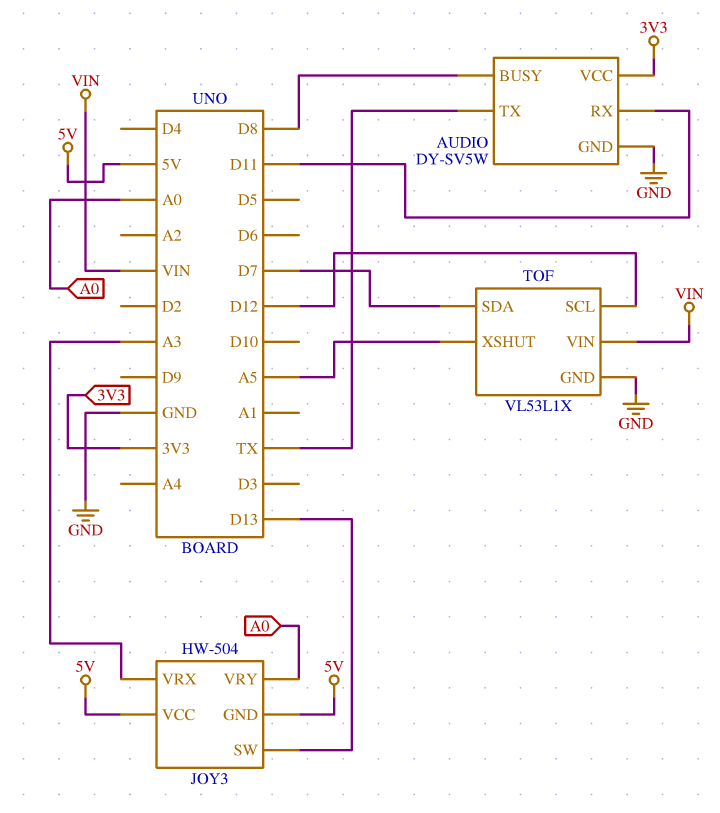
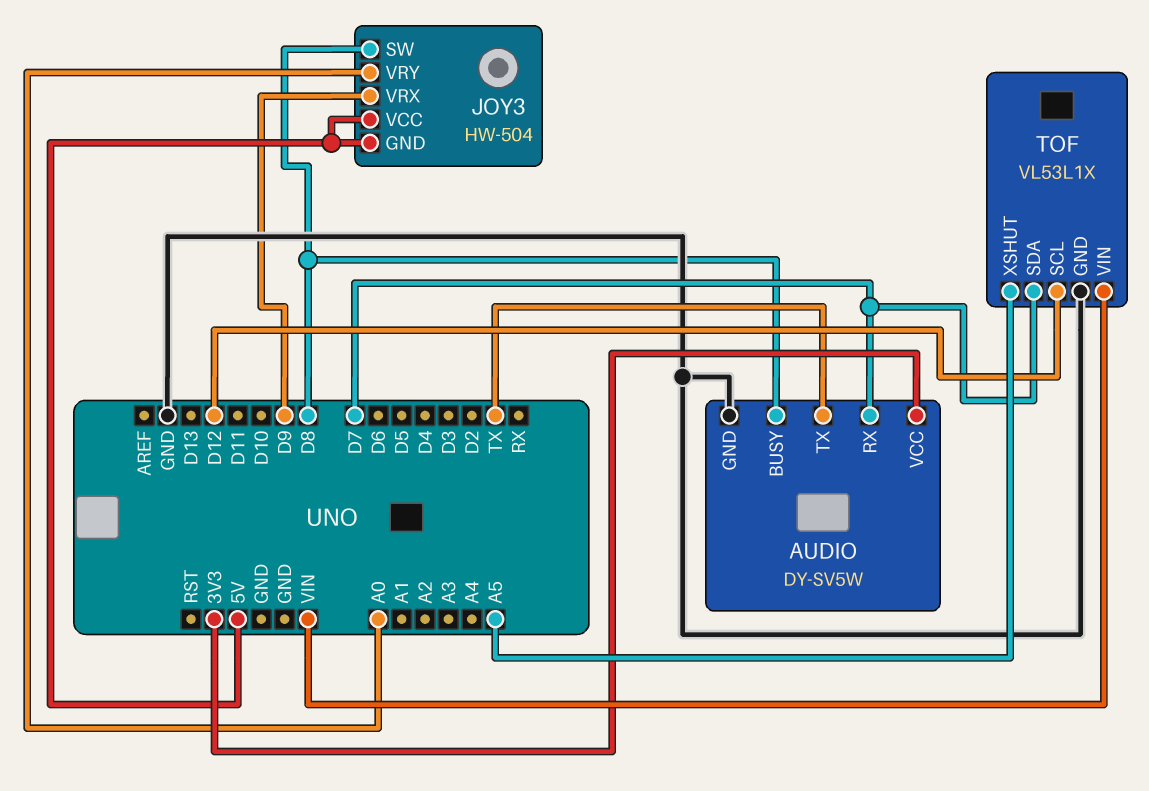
AUDIO pin RX: D11 -> D7
JOY3 pin SW: D13 -> D8
JOY3 pin VRX: A3 -> D9

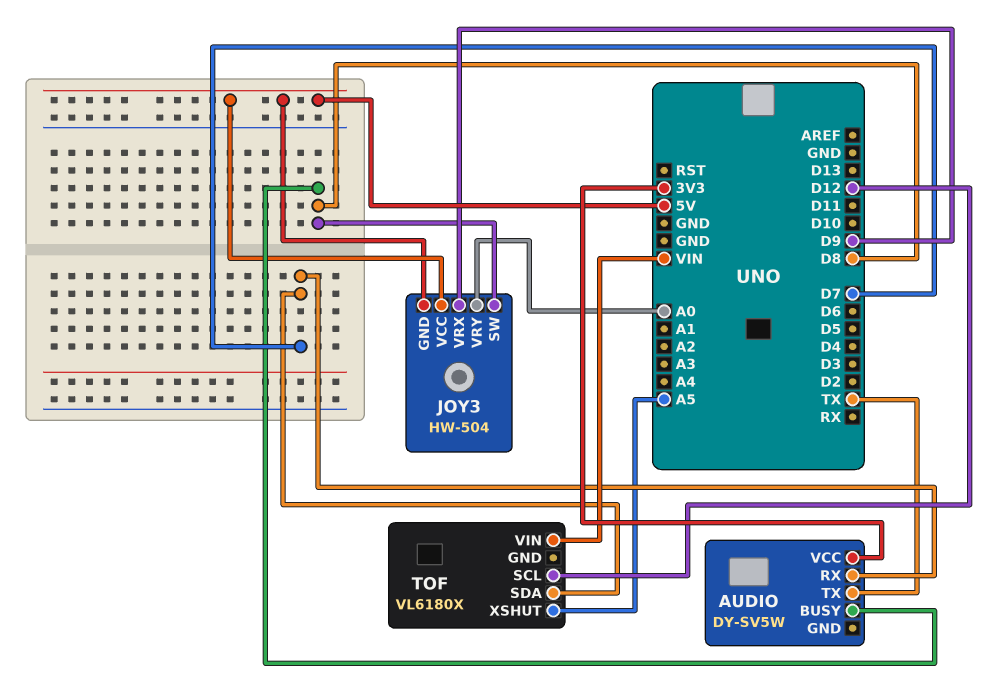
AUDIO pin GND: GND -> none
TOF: VL53L1X -> VL6180X
TOF pin GND: GND -> none

